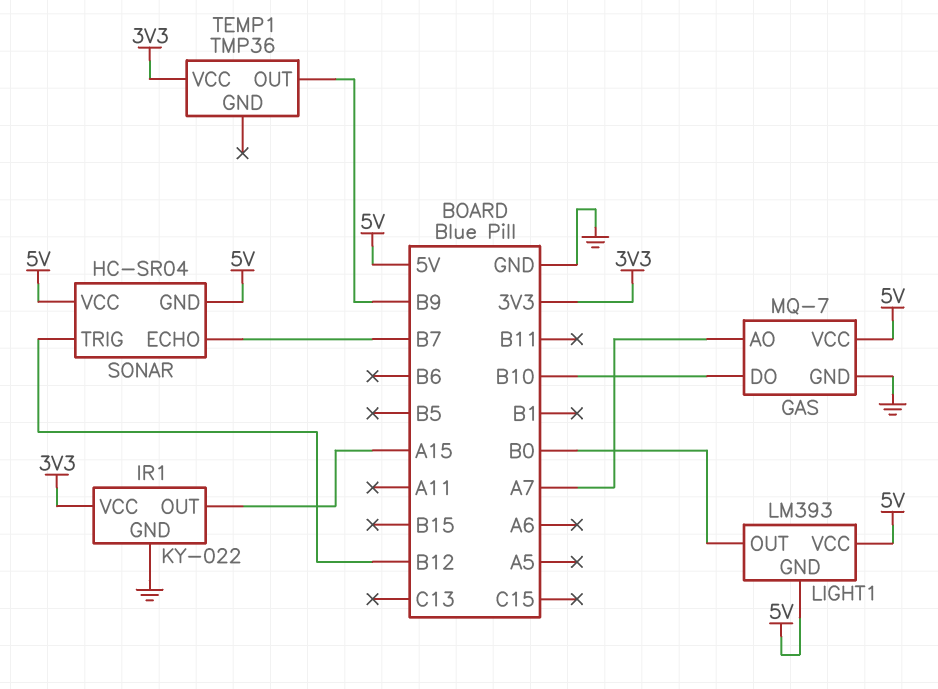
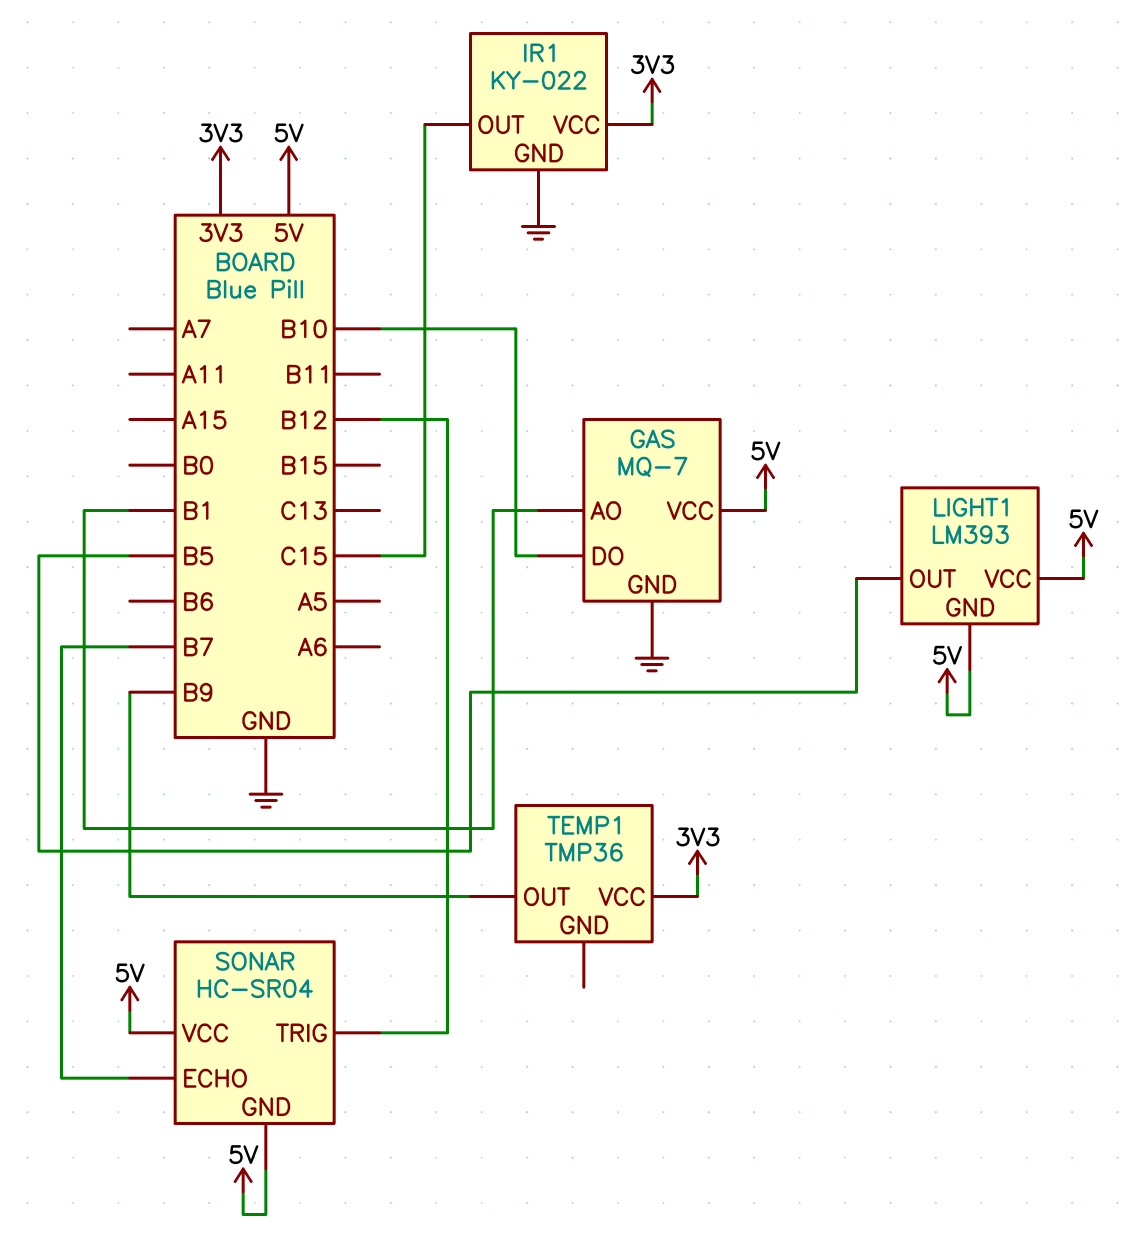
GAS pin AO: A7 -> B1
IR1 pin OUT: A15 -> C15
LIGHT1 pin OUT: B0 -> B5

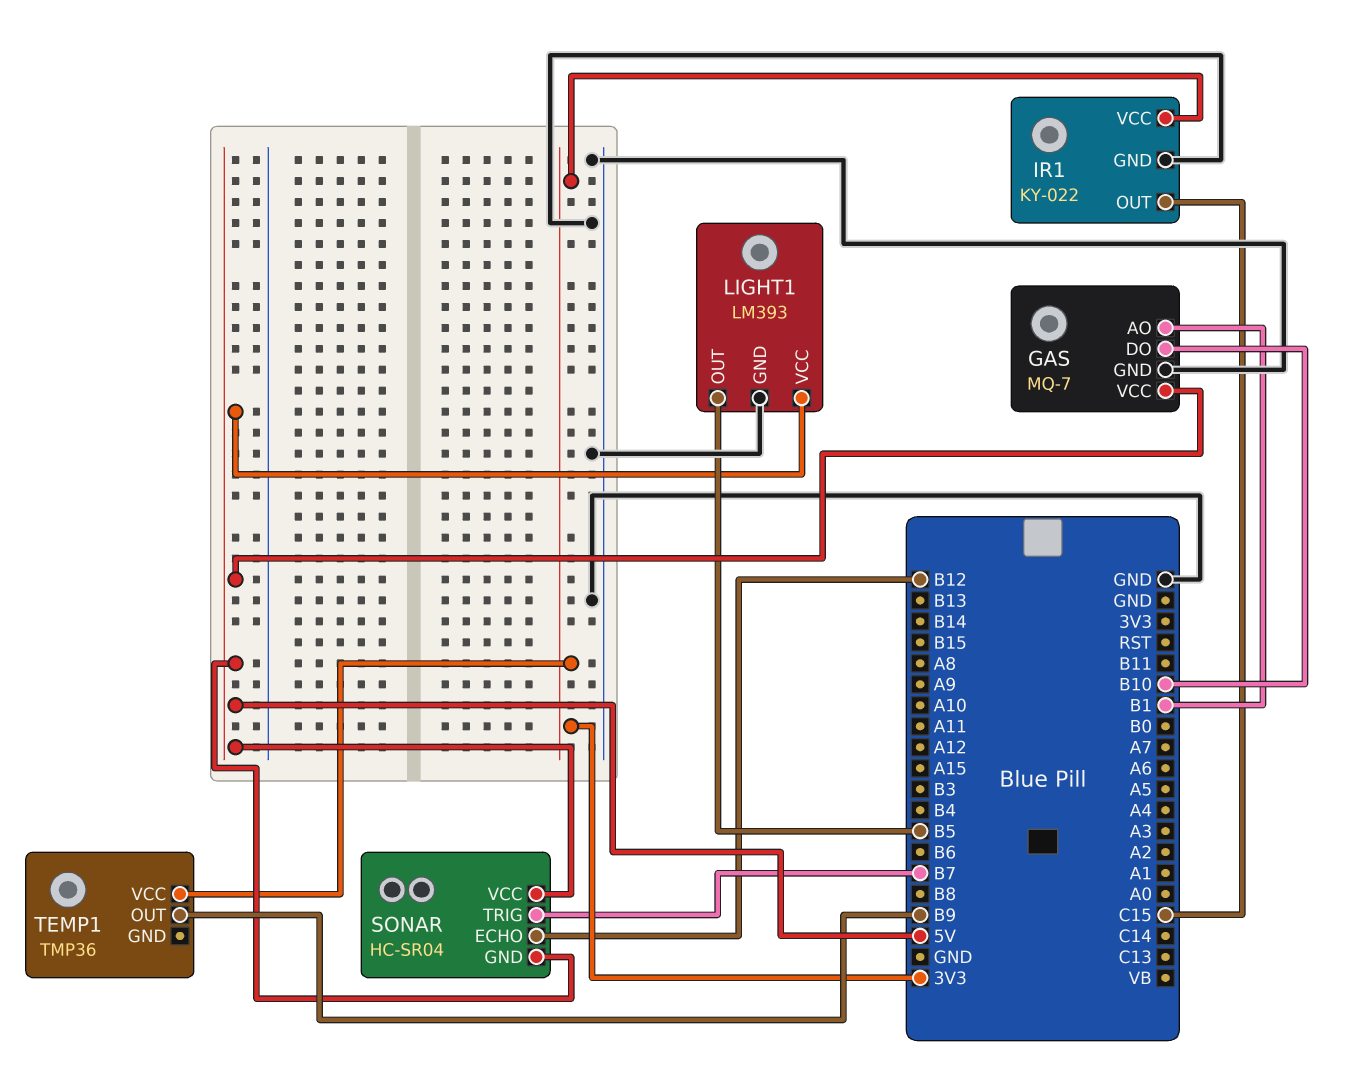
LIGHT1 pin GND: 5V -> GND
SONAR pin ECHO: B7 -> B12
SONAR pin TRIG: B12 -> B7

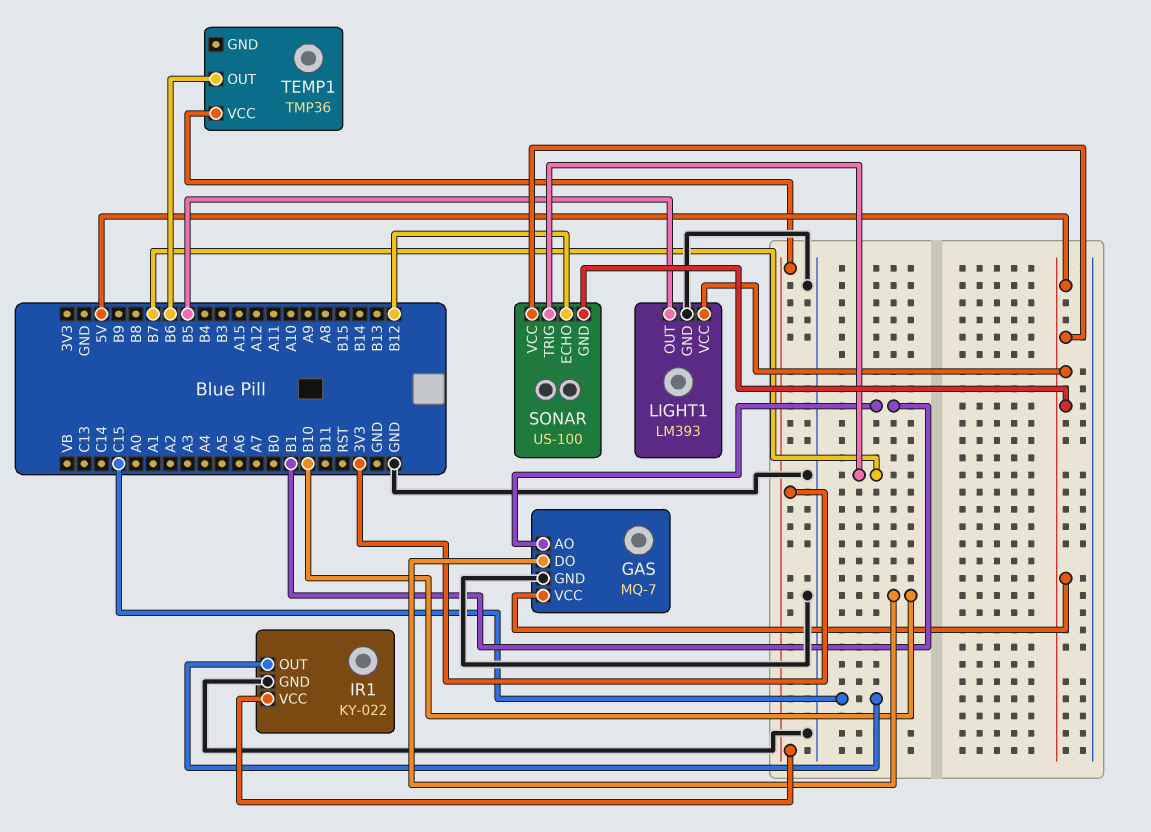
SONAR: HC-SR04 -> US-100
TEMP1 pin OUT: B9 -> B6

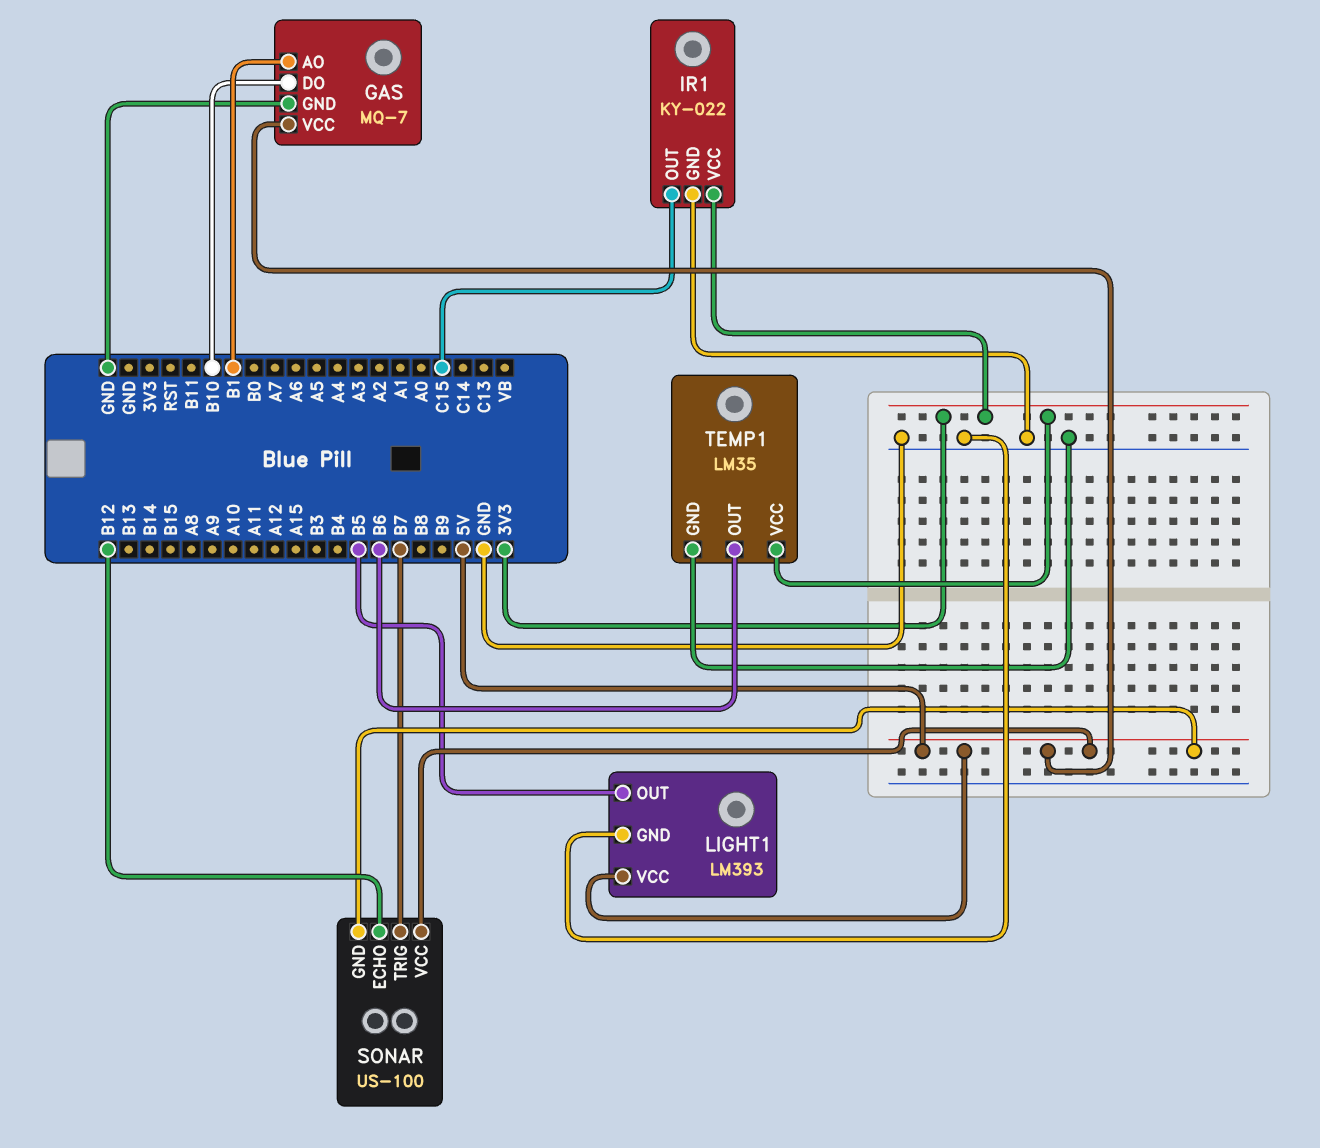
TEMP1: TMP36 -> LM35
TEMP1 pin GND: none -> GND

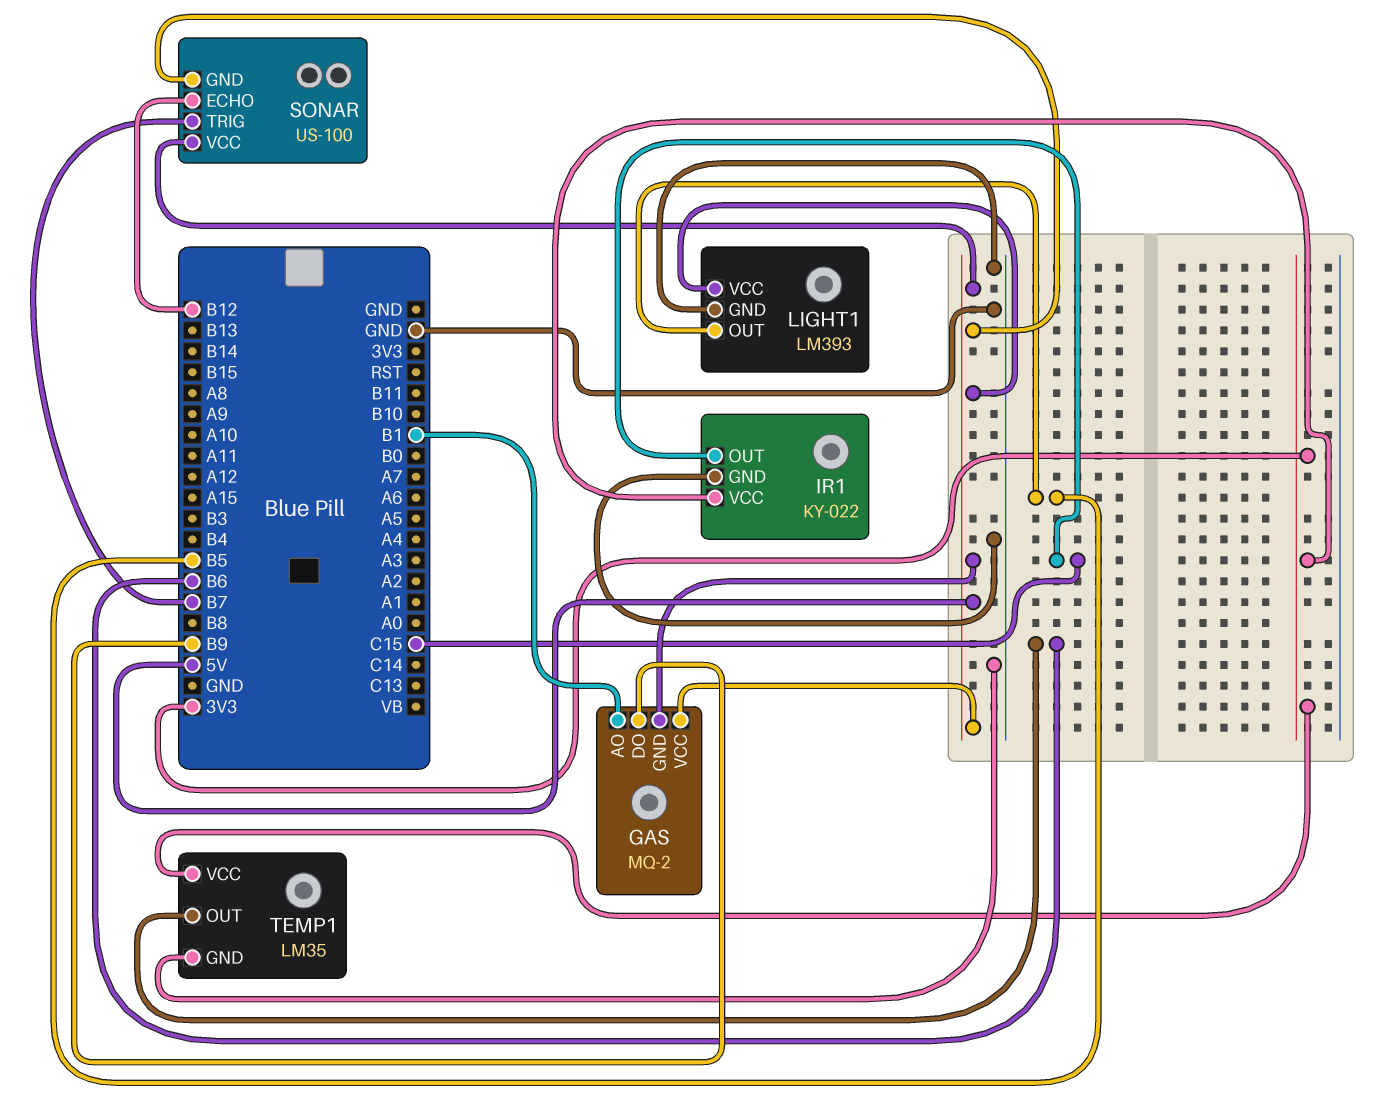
GAS: MQ-7 -> MQ-2
GAS pin DO: B10 -> B9
GAS pin GND: GND -> 5V

